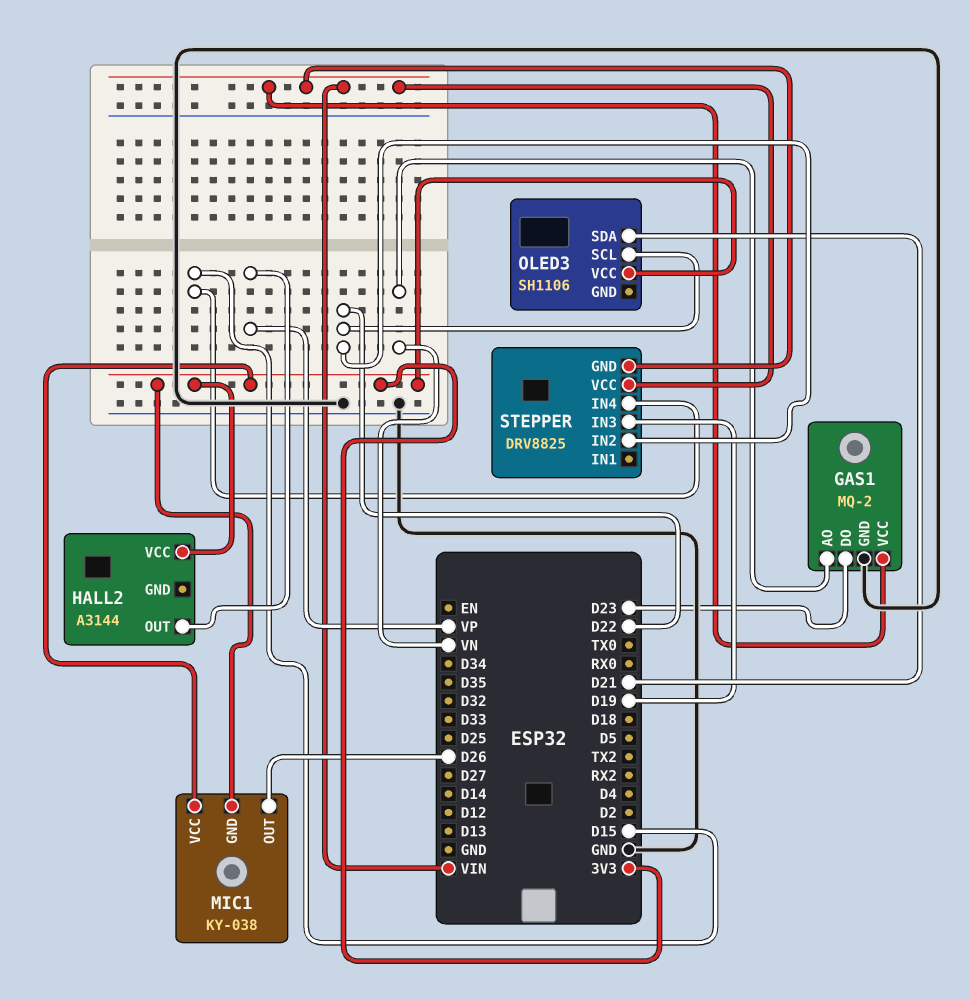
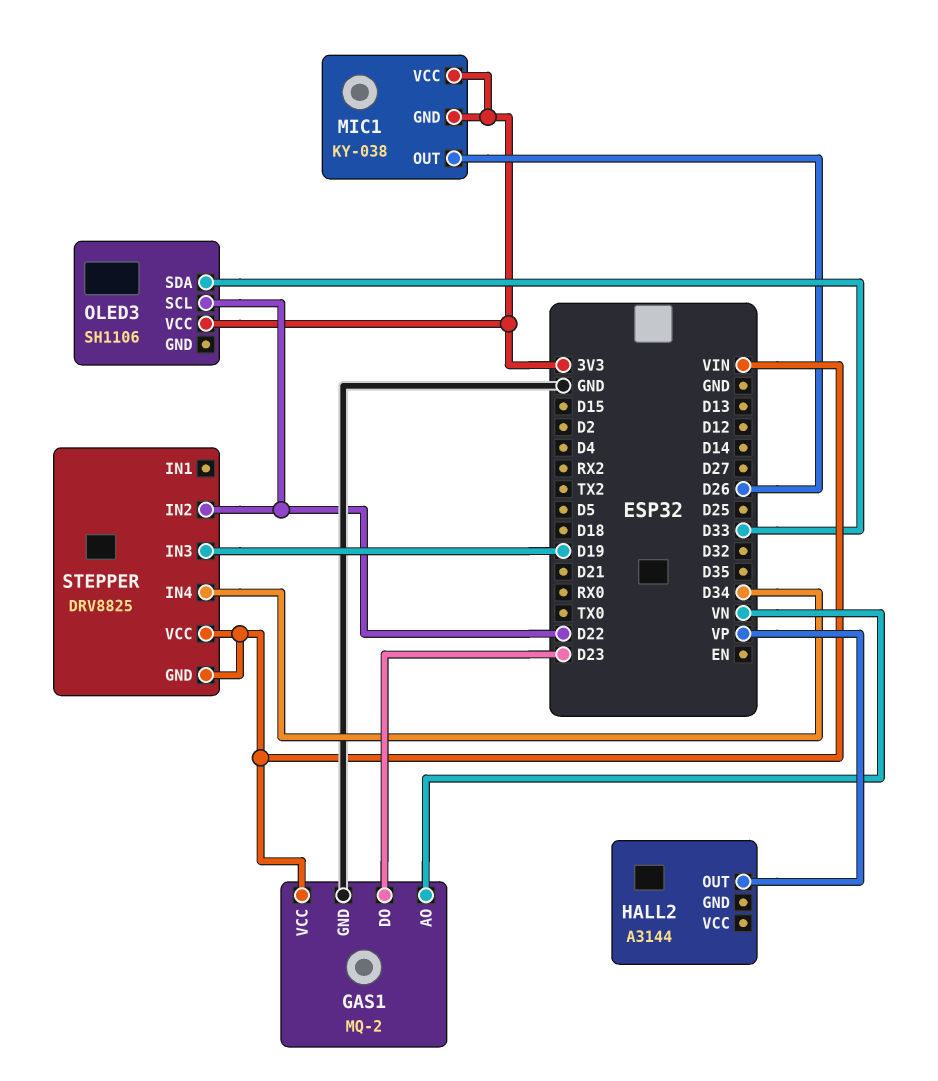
HALL2 pin VCC: 3V3 -> none
OLED3 pin SDA: D21 -> D33
STEPPER pin IN4: D15 -> D34

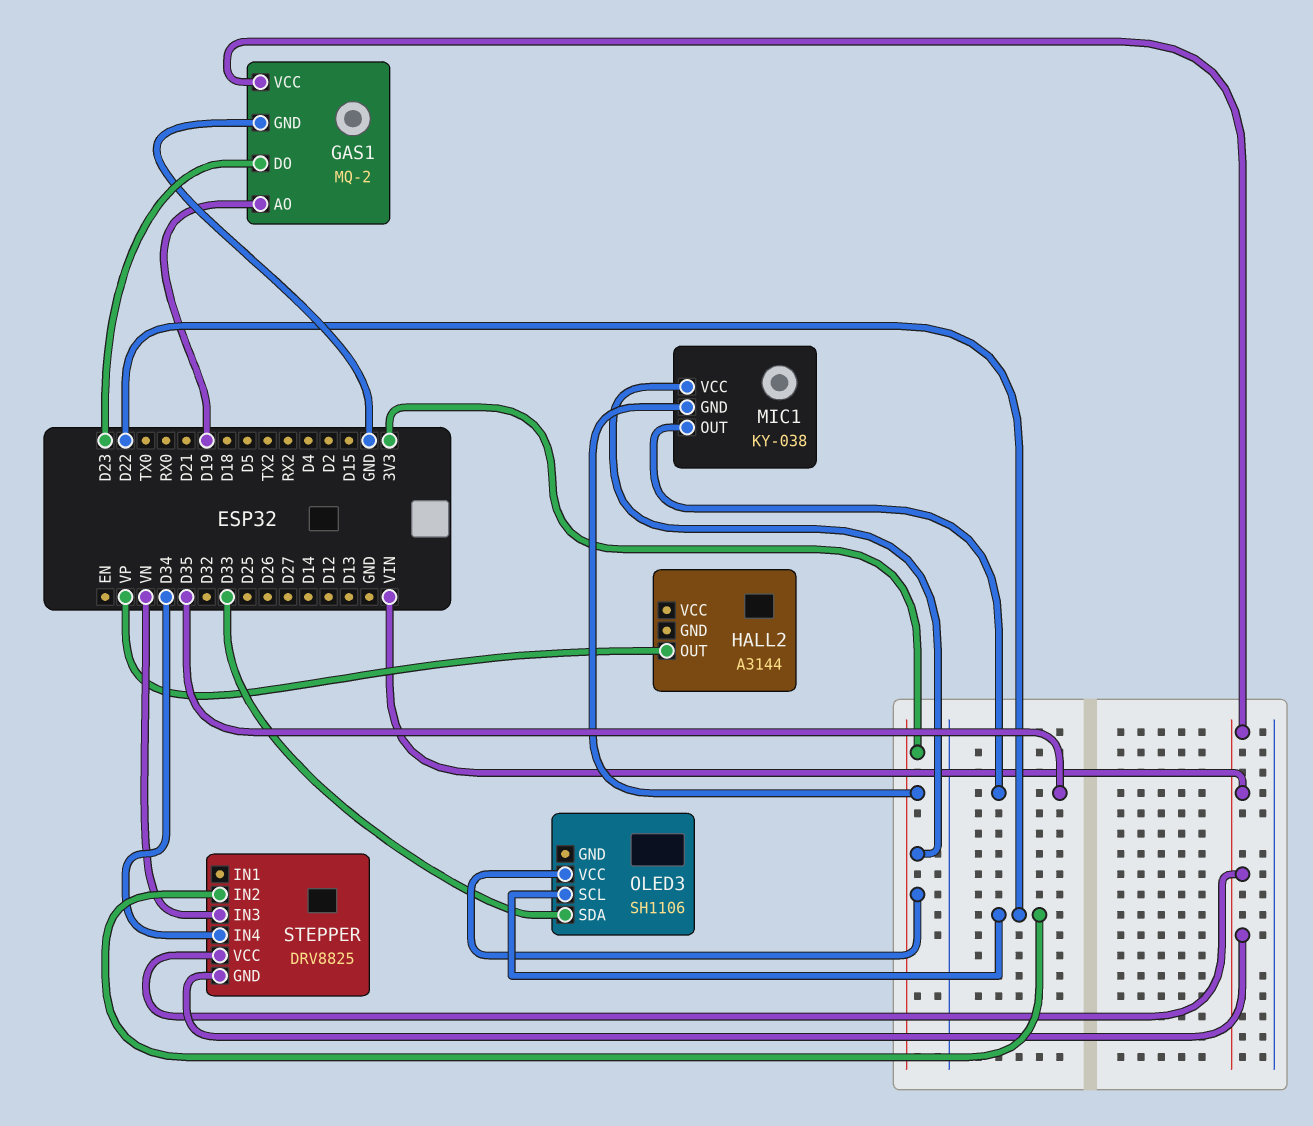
GAS1 pin AO: VN -> D19
MIC1 pin OUT: D26 -> D35
STEPPER pin IN3: D19 -> VN

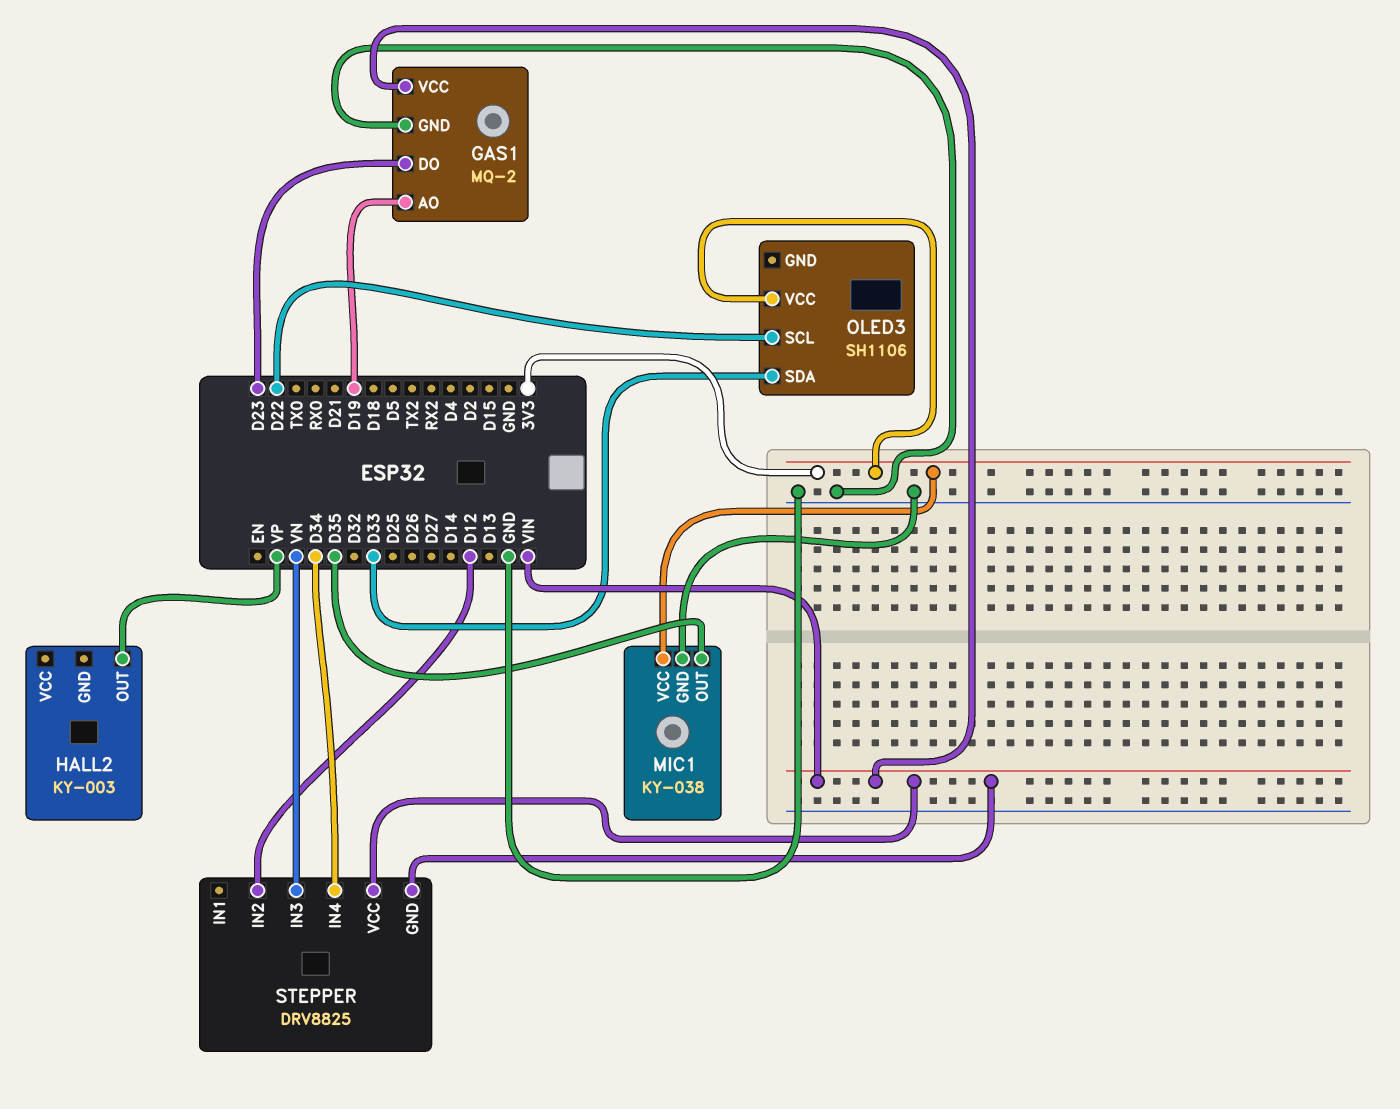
HALL2: A3144 -> KY-003
MIC1 pin GND: 3V3 -> GND
STEPPER pin IN2: D22 -> D12

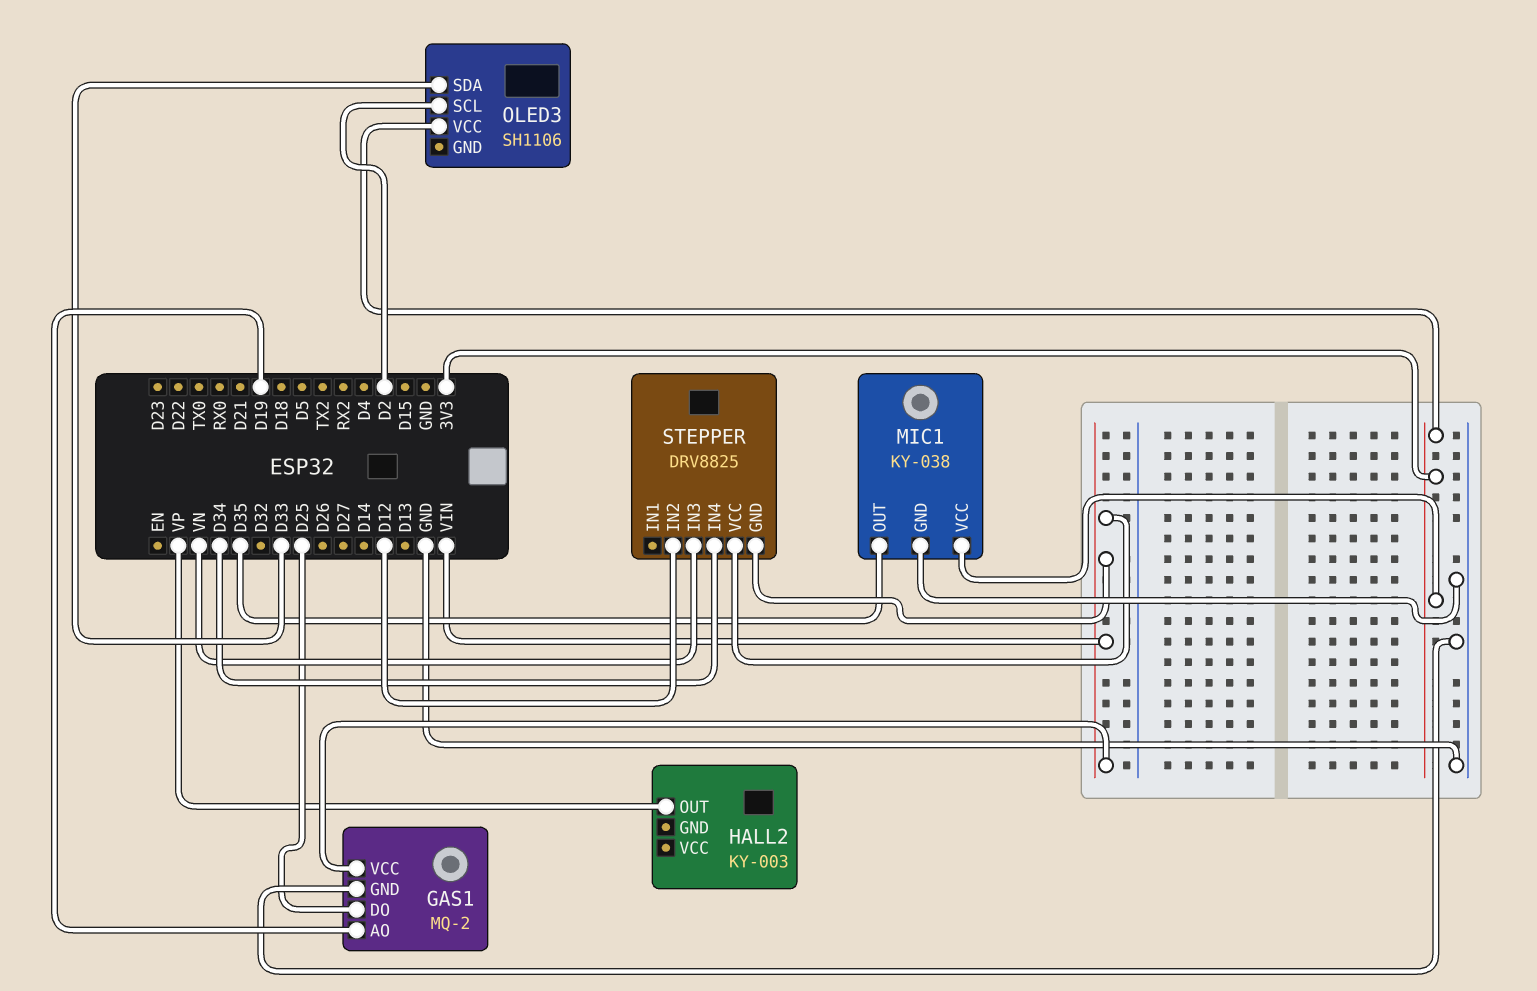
GAS1 pin DO: D23 -> D25
OLED3 pin SCL: D22 -> D2

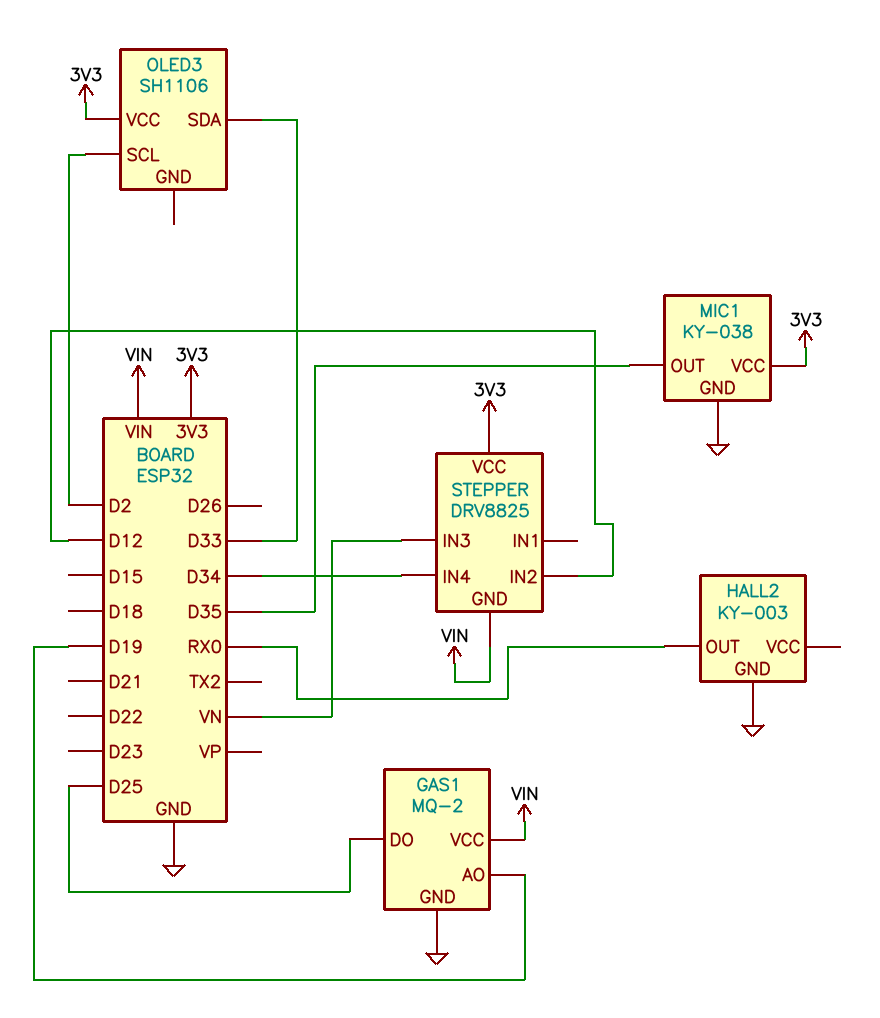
HALL2 pin GND: none -> GND
HALL2 pin OUT: VP -> RX0
STEPPER pin VCC: VIN -> 3V3

